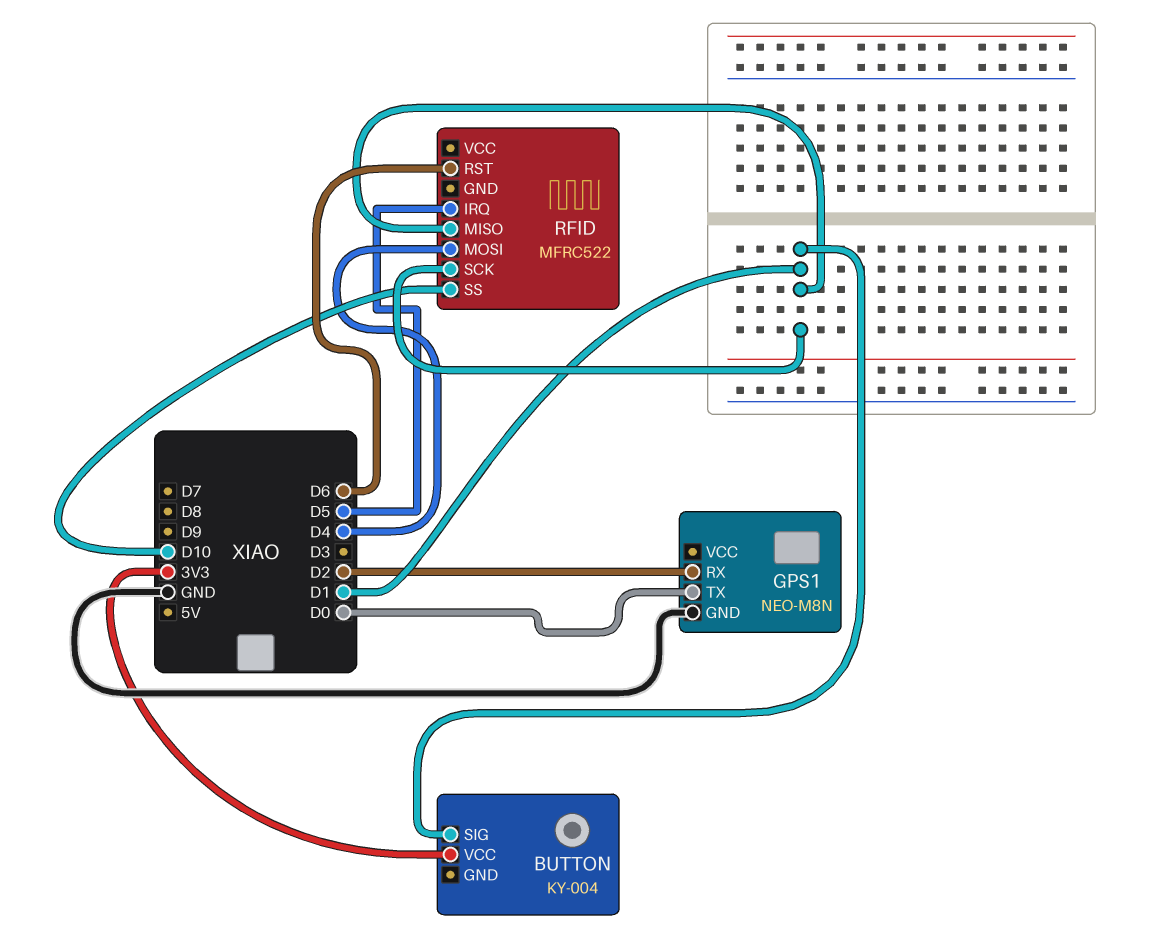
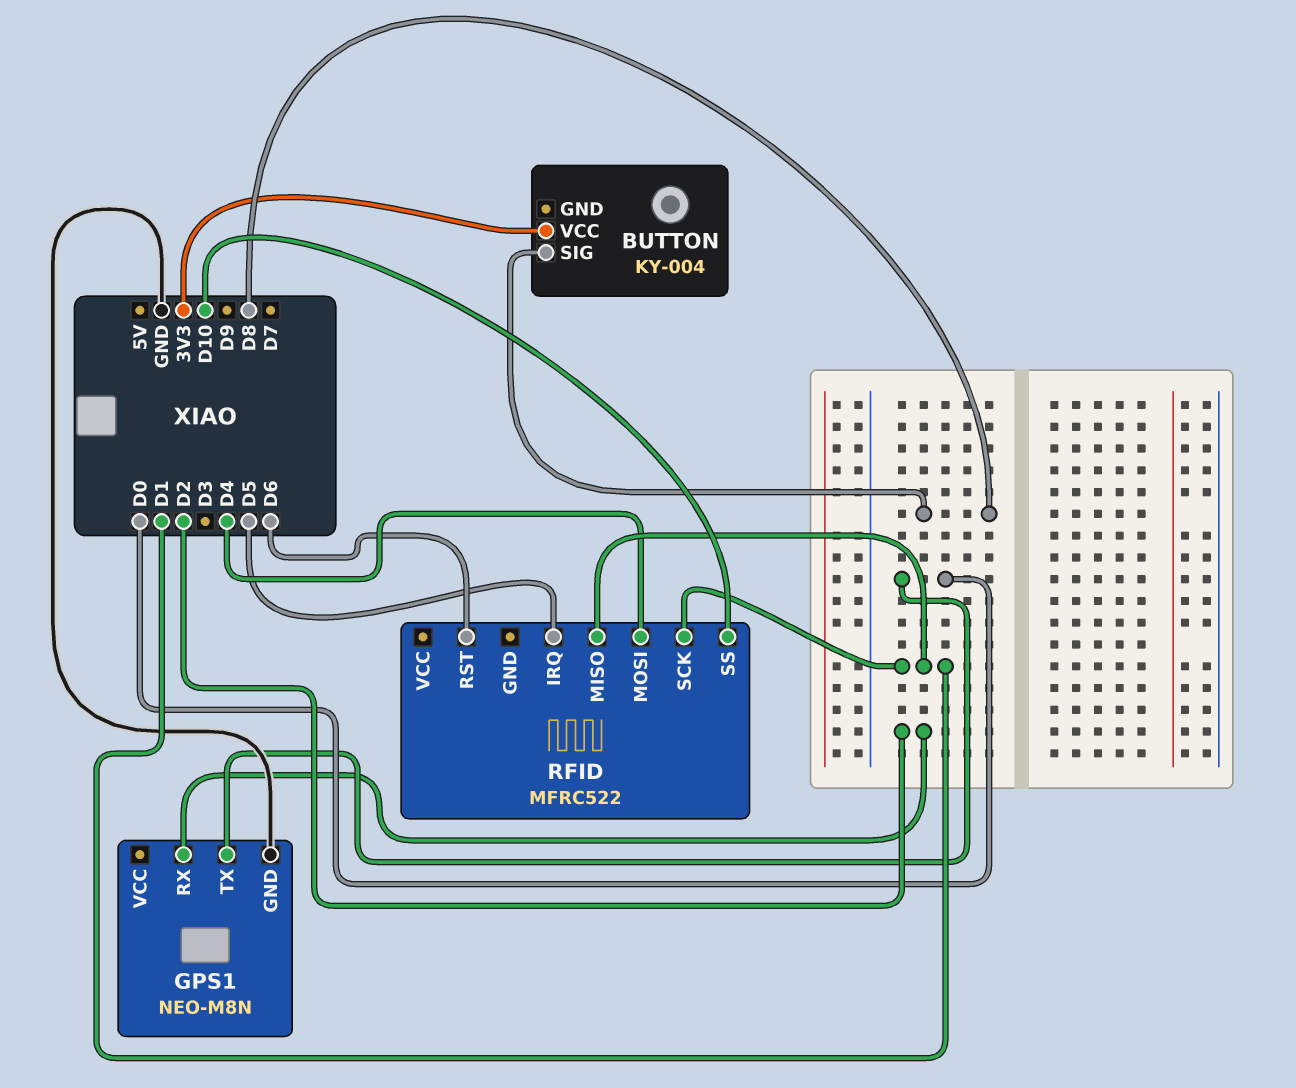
BUTTON pin SIG: D1 -> D8

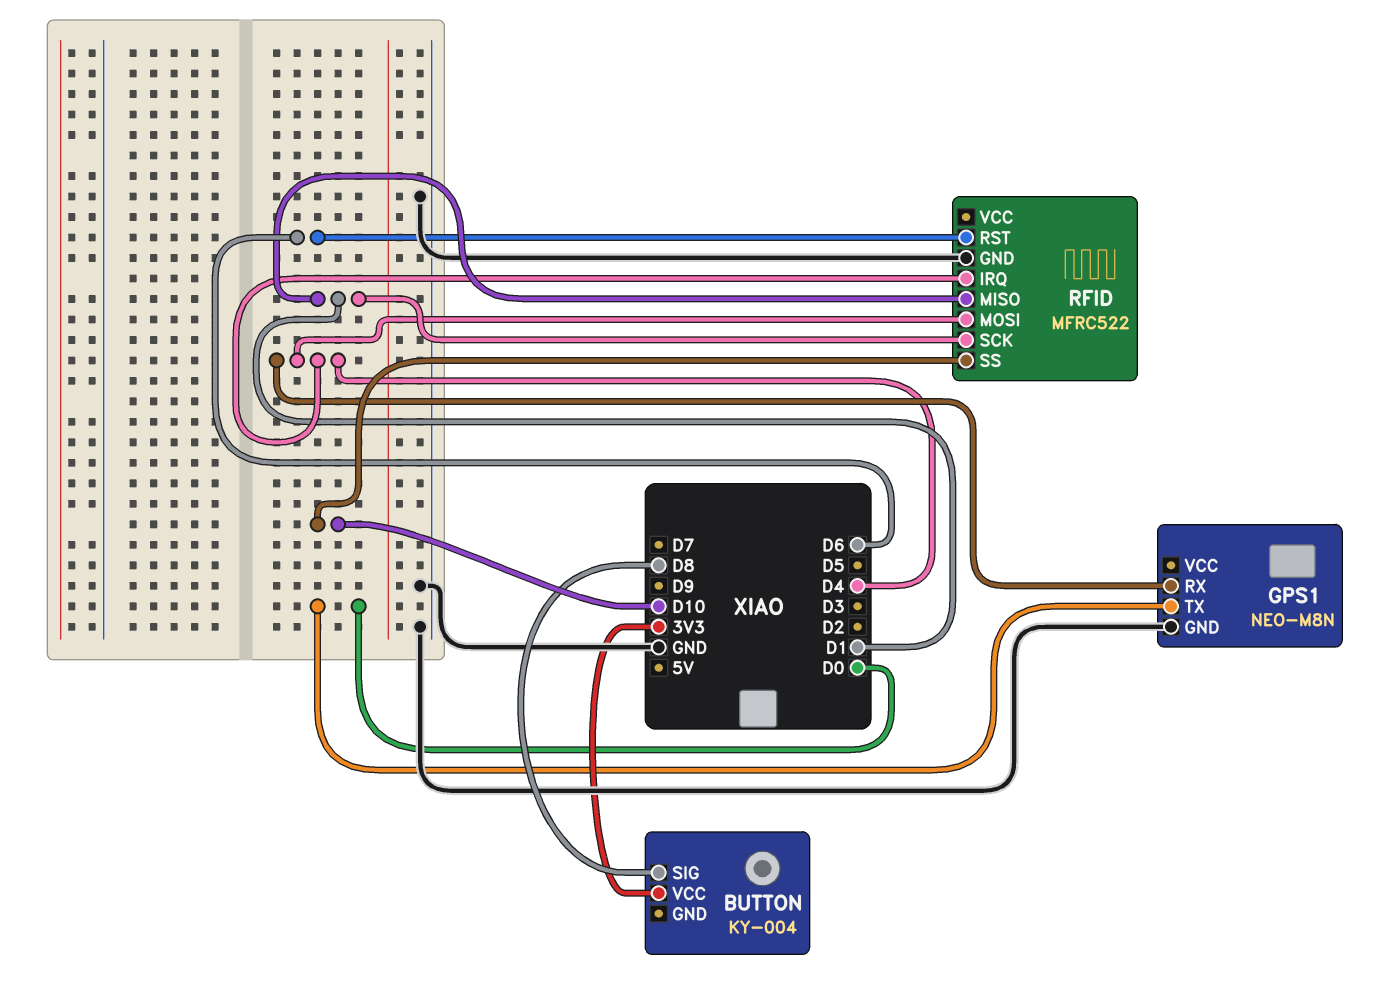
GPS1 pin RX: D2 -> D4
RFID pin GND: none -> GND
RFID pin IRQ: D5 -> D4

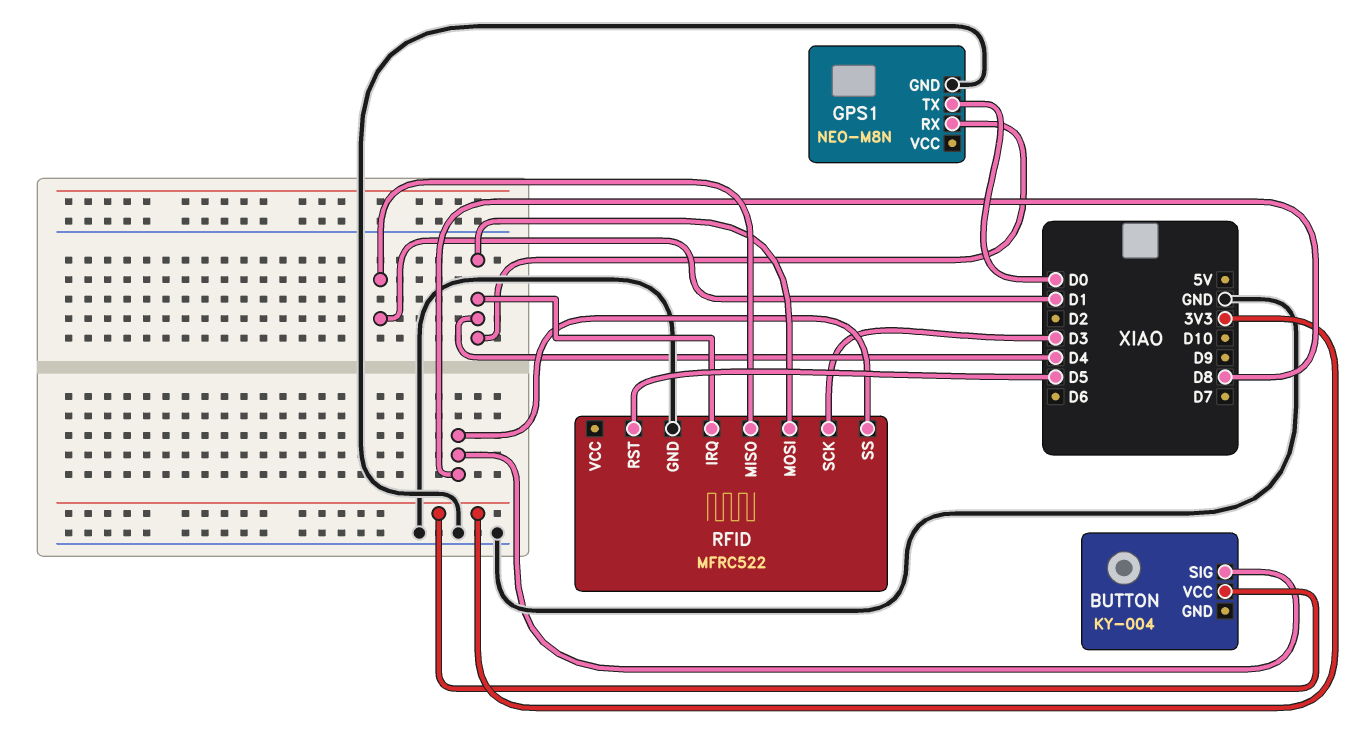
RFID pin RST: D6 -> D5
RFID pin SCK: D1 -> D3
RFID pin SS: D10 -> D8

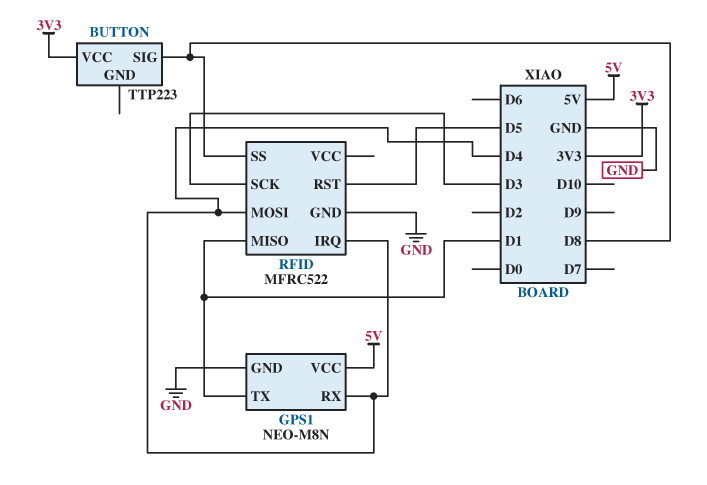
BUTTON: KY-004 -> TTP223
GPS1 pin TX: D0 -> D1
GPS1 pin VCC: none -> 5V

